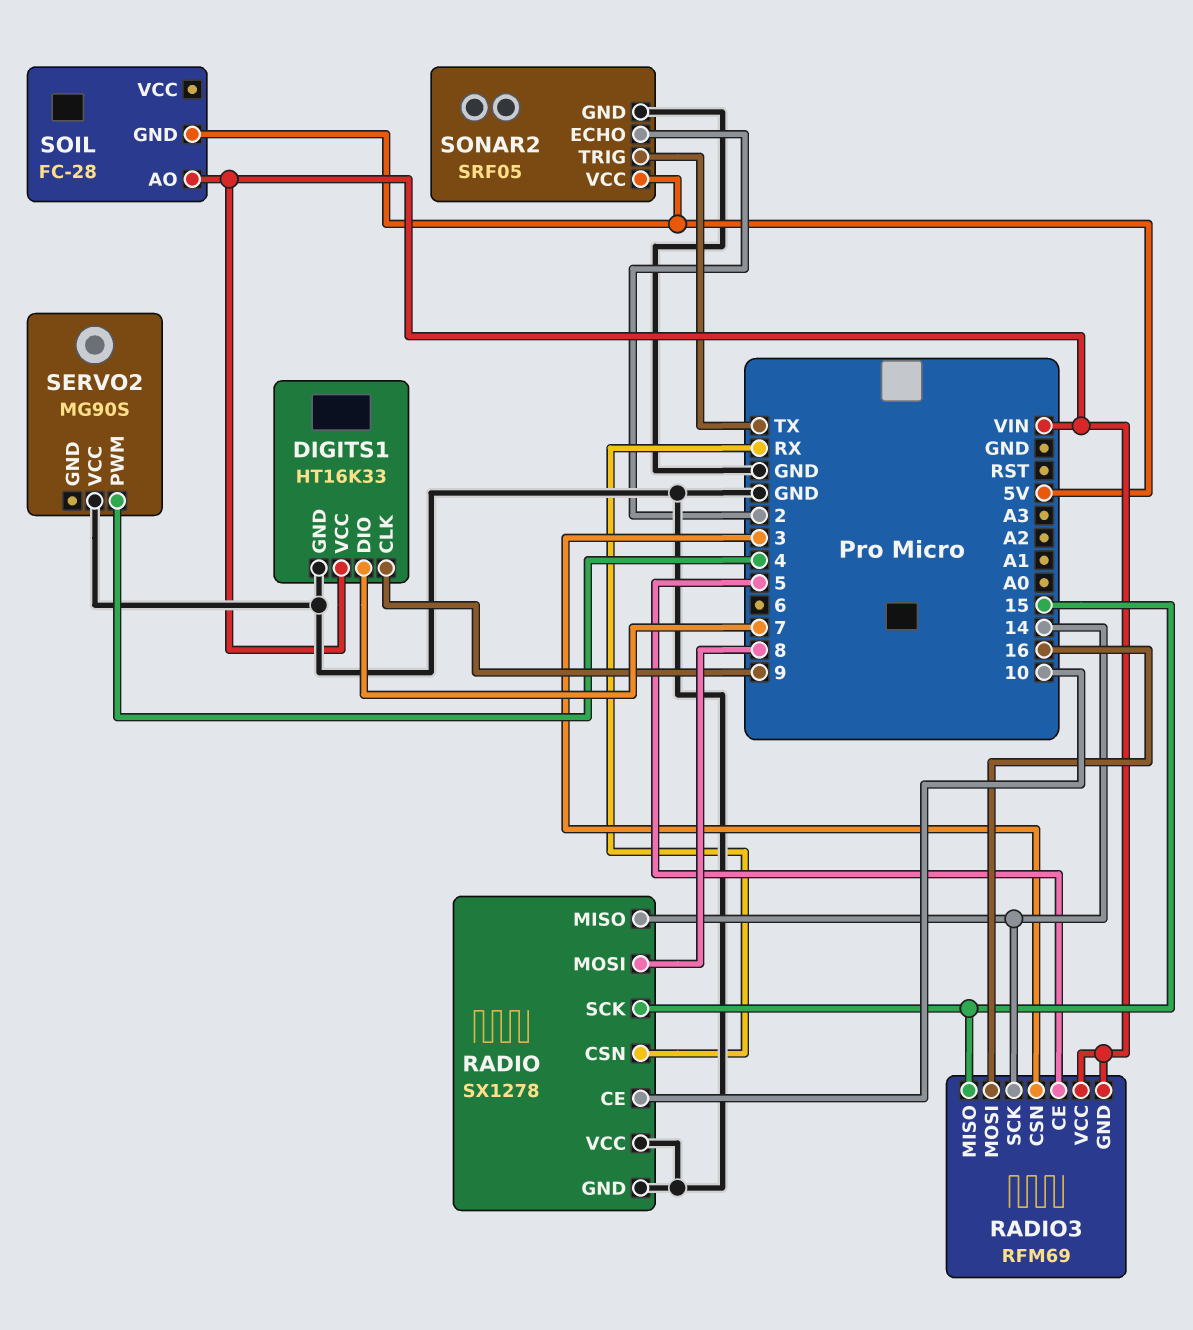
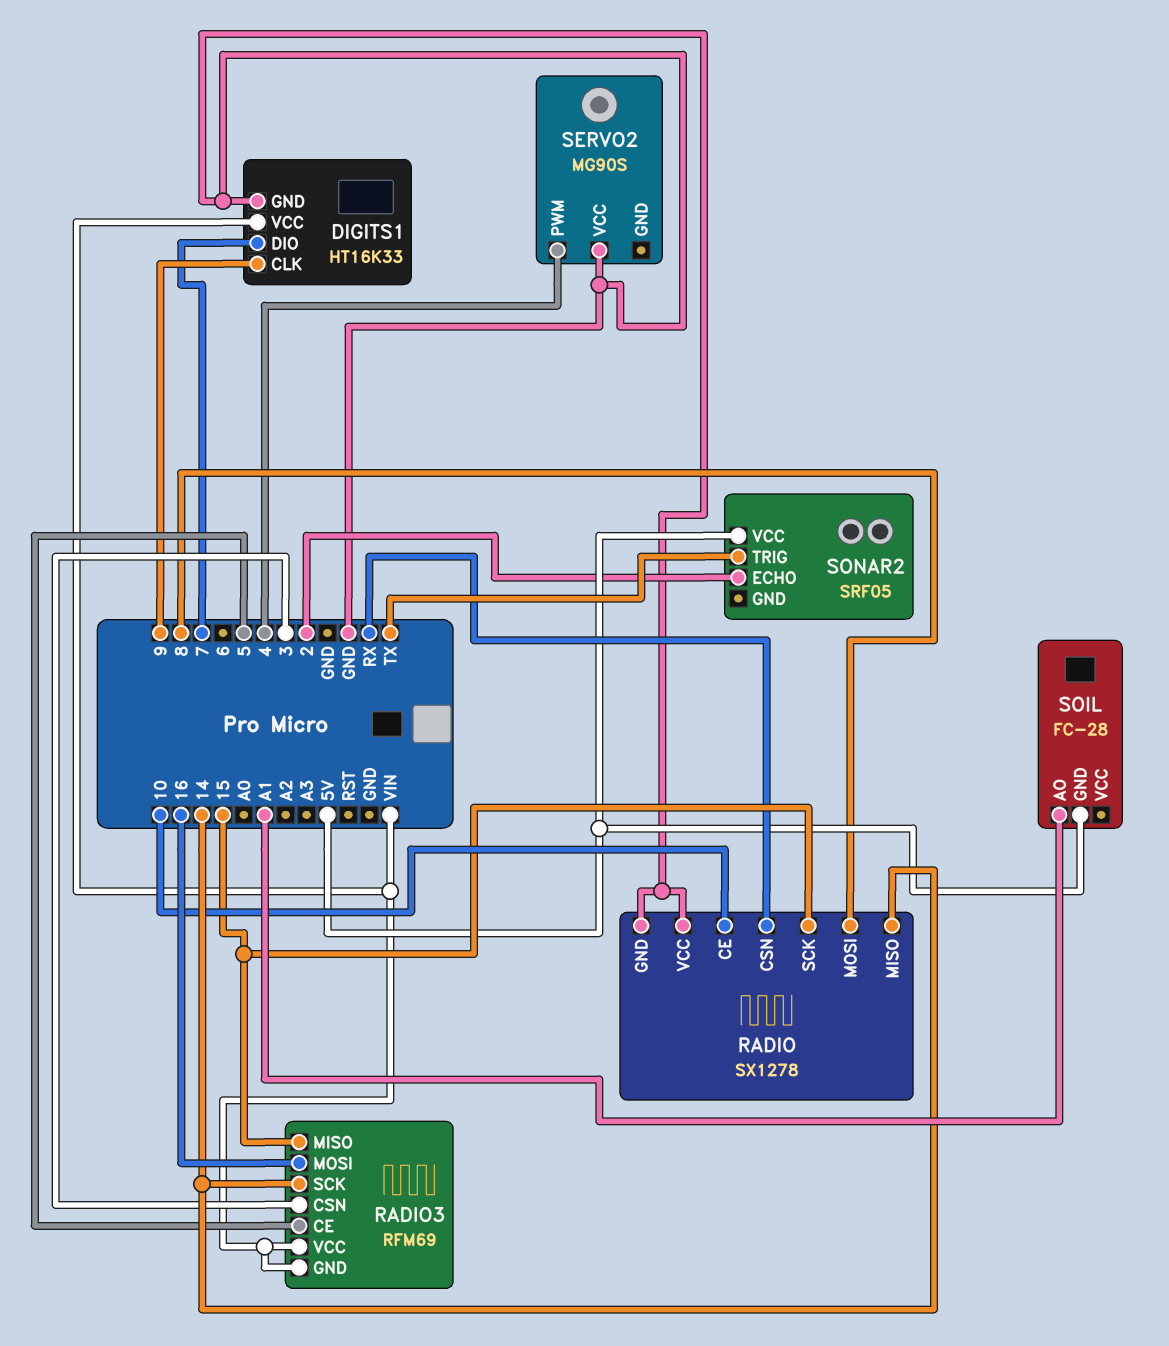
SOIL pin AO: VIN -> A1
SONAR2 pin GND: GND -> none

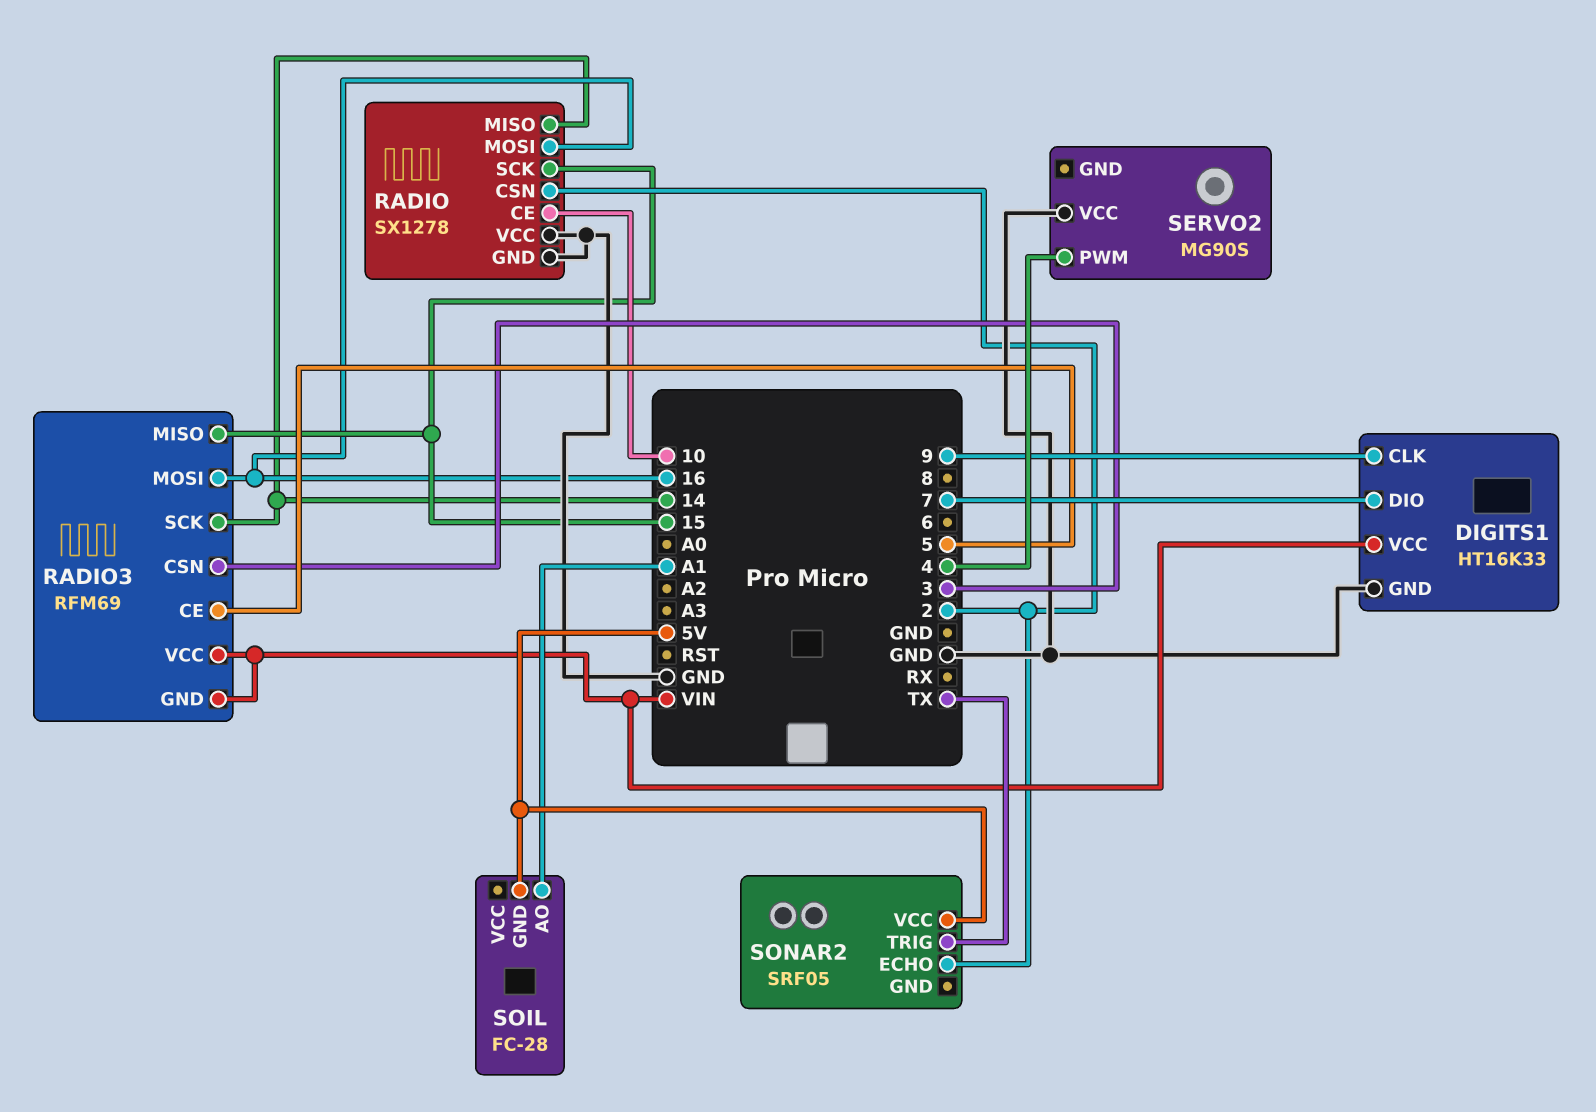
RADIO pin CSN: RX -> 2
RADIO pin MOSI: 8 -> 16

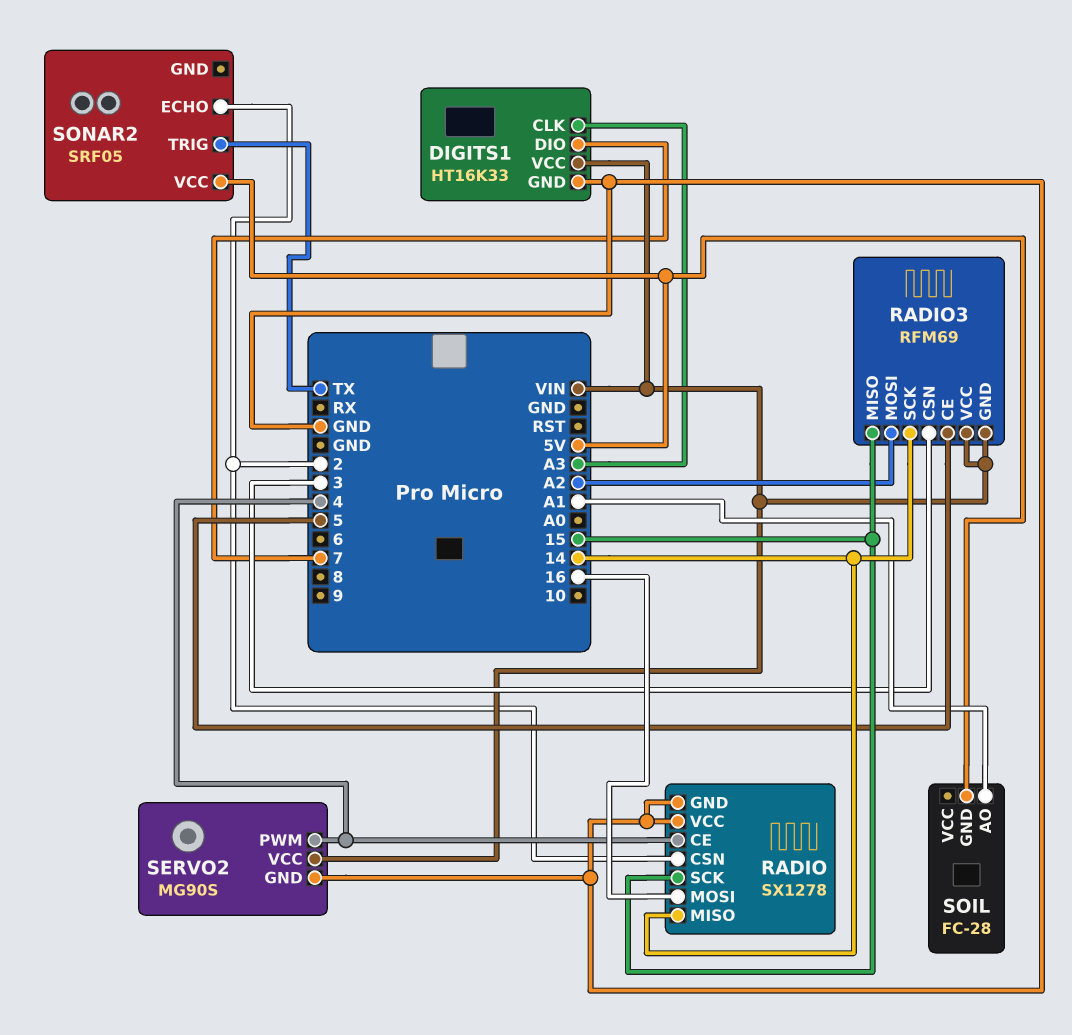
DIGITS1 pin CLK: 9 -> A3
RADIO pin CE: 10 -> 4
RADIO3 pin MOSI: 16 -> A2
SERVO2 pin GND: none -> GND
SERVO2 pin VCC: GND -> VIN

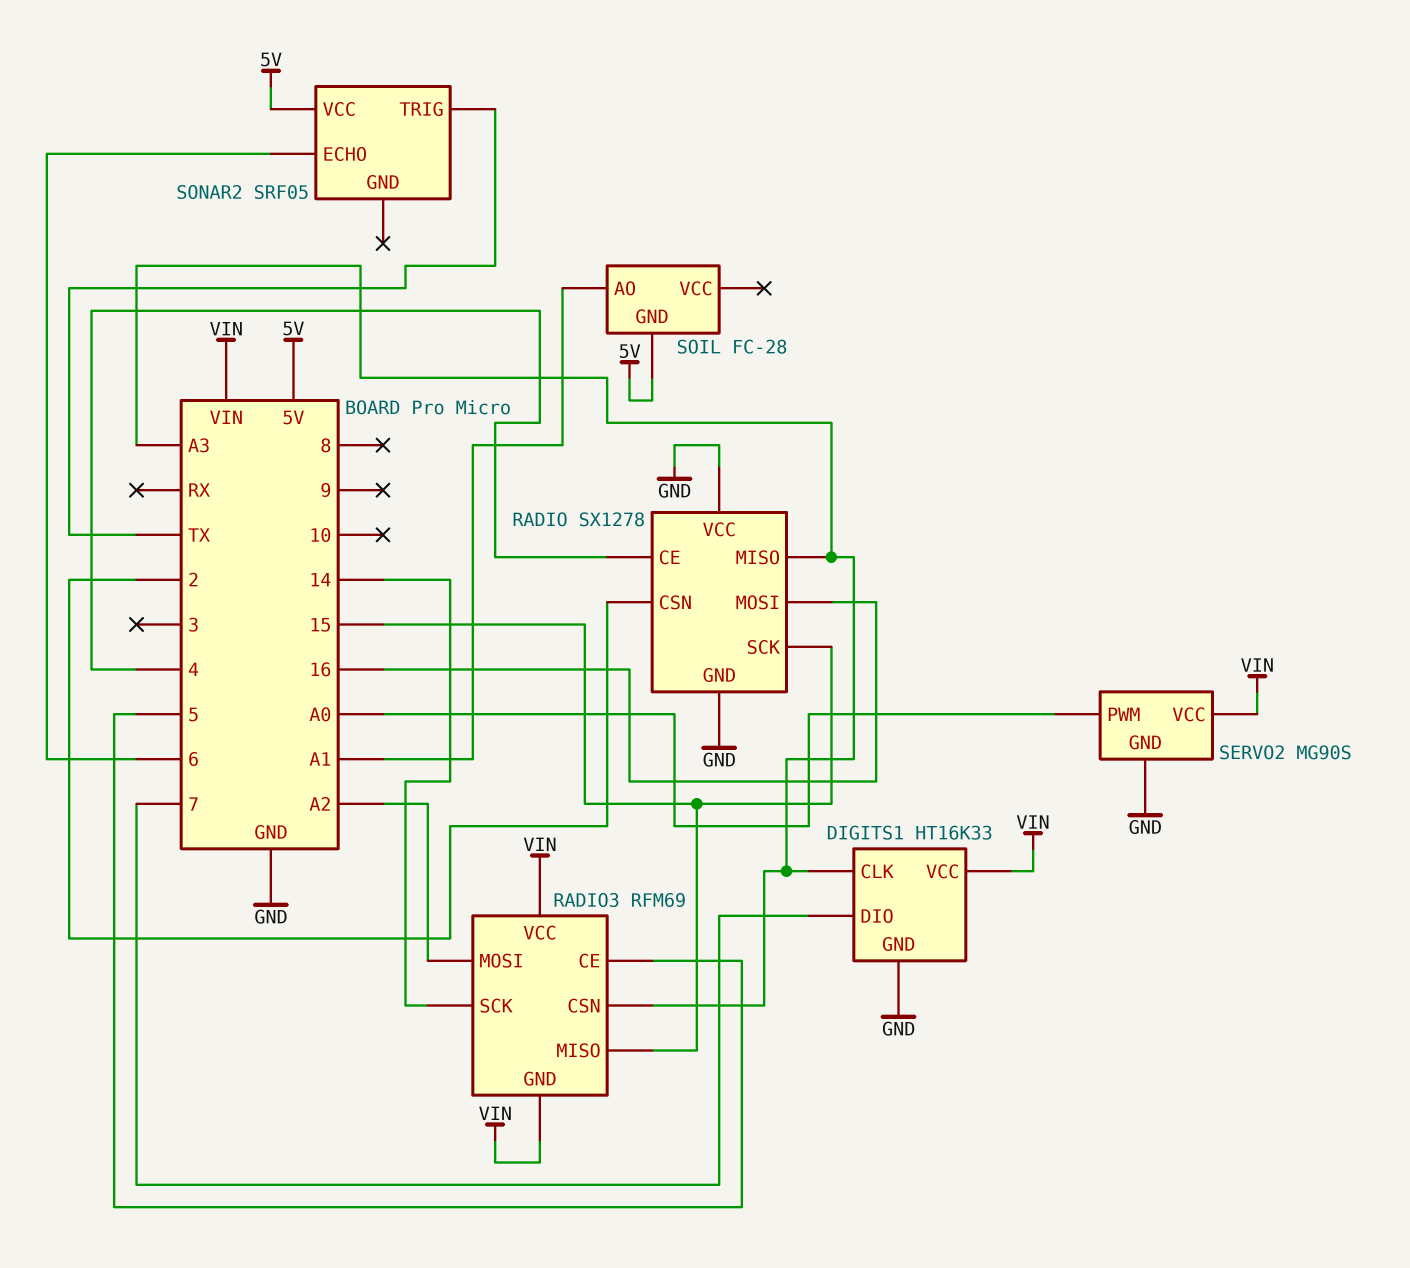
RADIO pin MISO: 14 -> A3
RADIO3 pin CSN: 3 -> A3
SERVO2 pin PWM: 4 -> A0
SONAR2 pin ECHO: 2 -> 6

